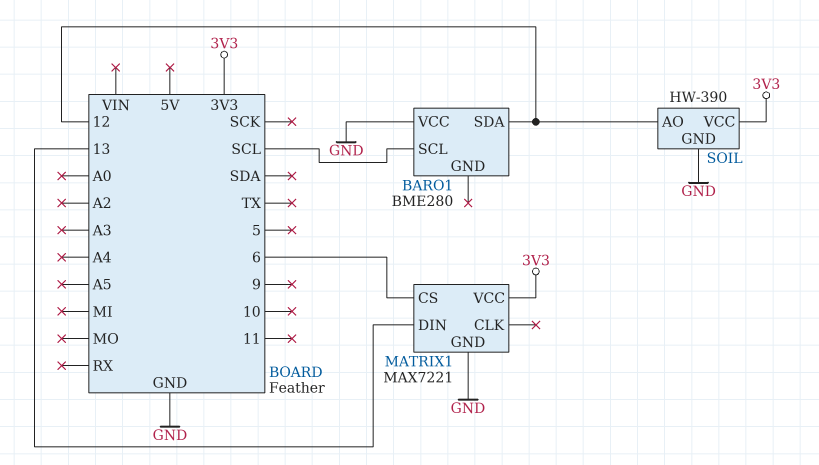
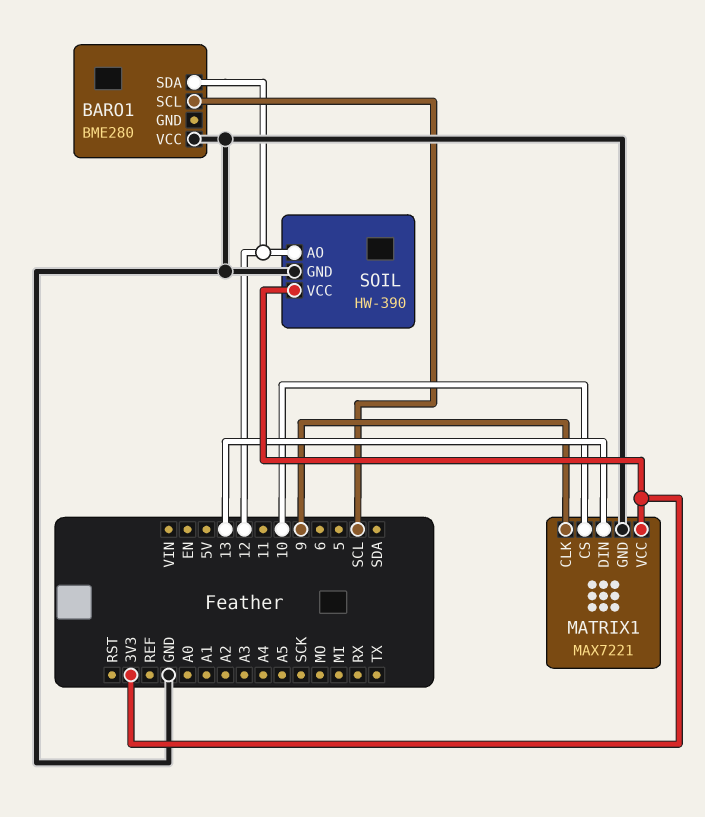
MATRIX1 pin CLK: none -> 9
MATRIX1 pin CS: 6 -> 10

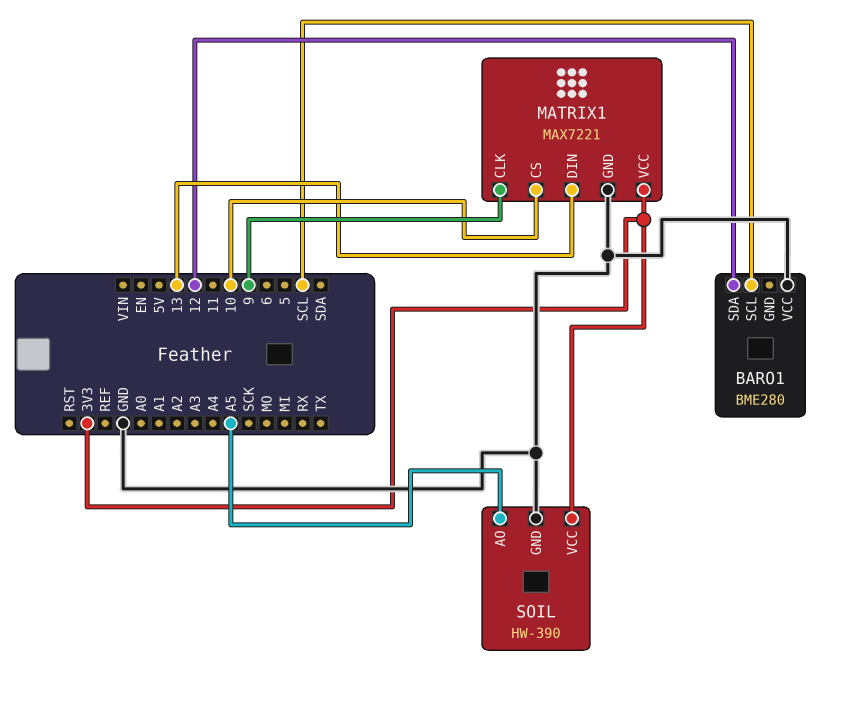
SOIL pin AO: 12 -> A5

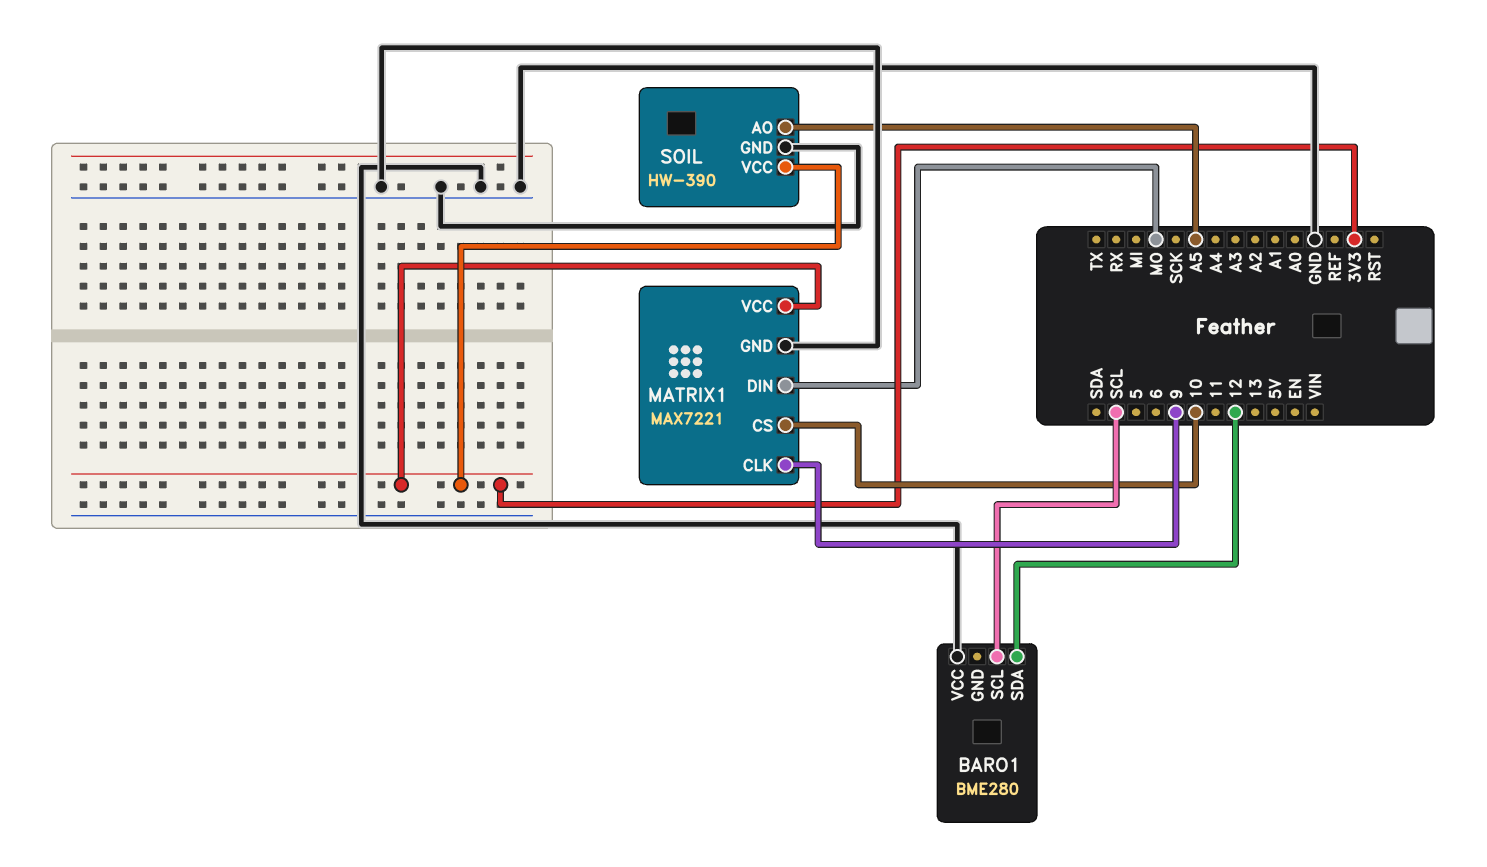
MATRIX1 pin DIN: 13 -> MO

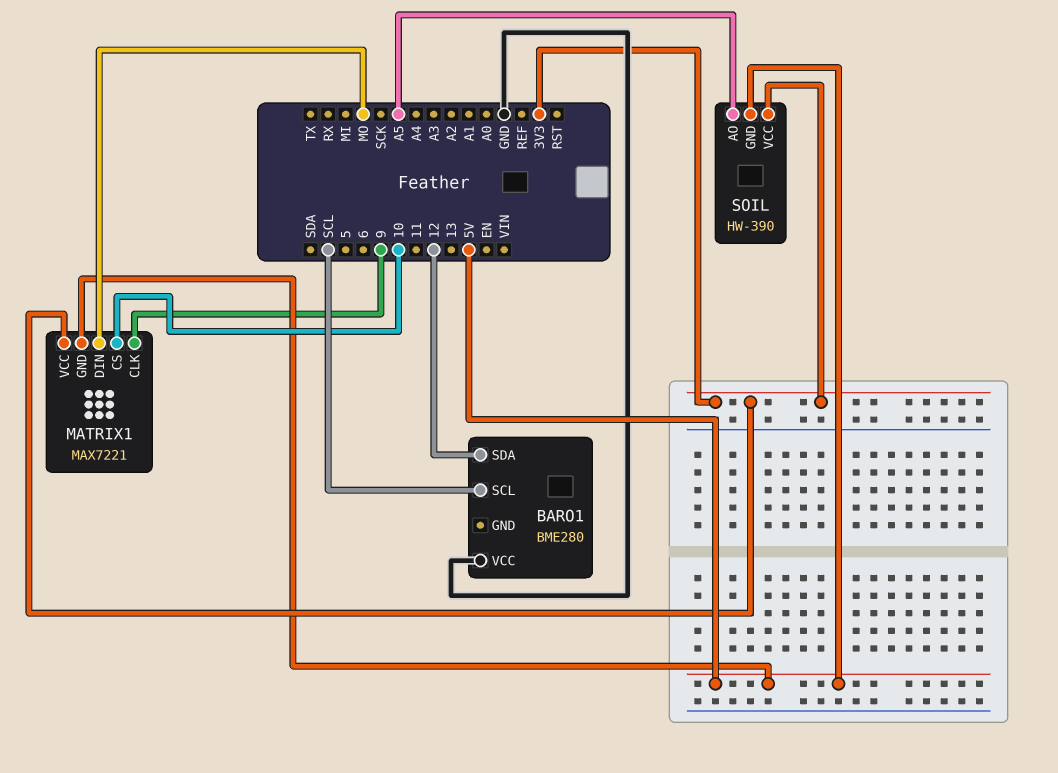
MATRIX1 pin GND: GND -> 5V
SOIL pin GND: GND -> 5V

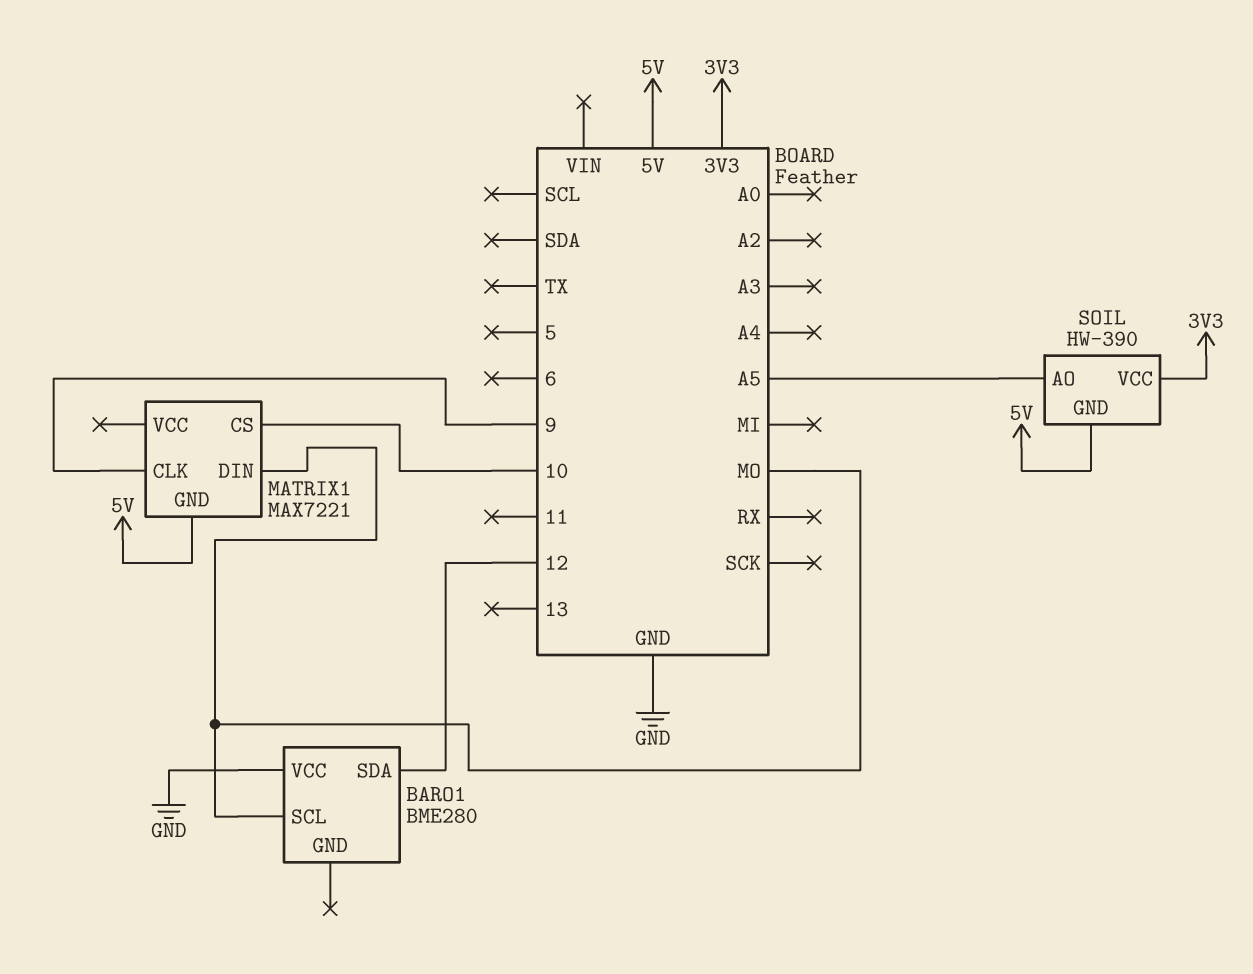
BARO1 pin SCL: SCL -> MO
MATRIX1 pin VCC: 3V3 -> none

